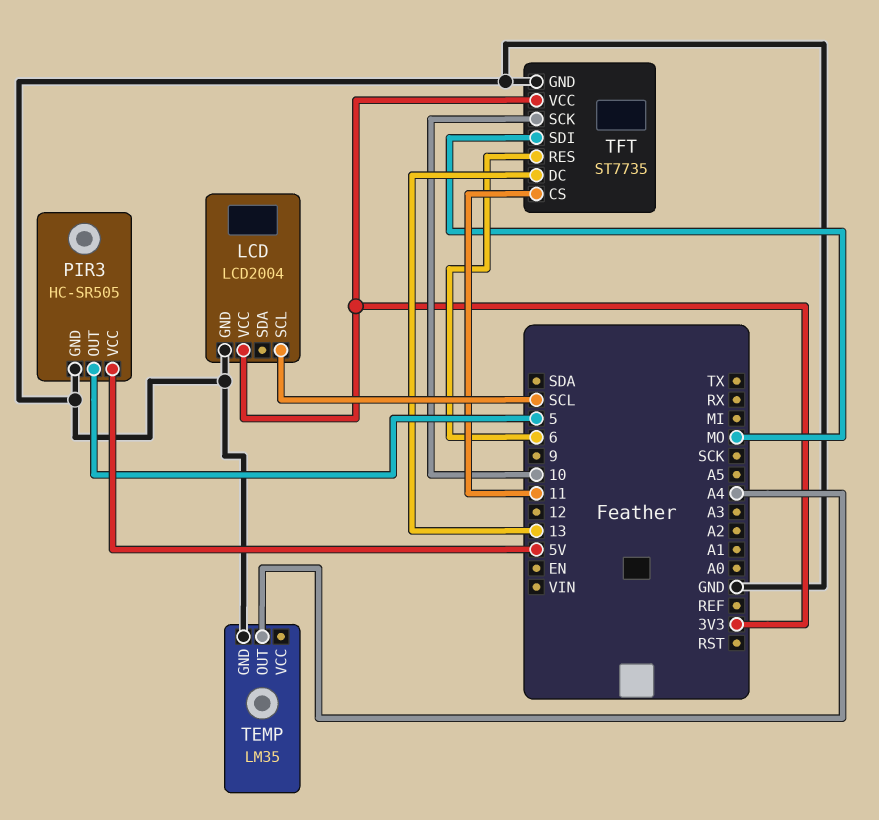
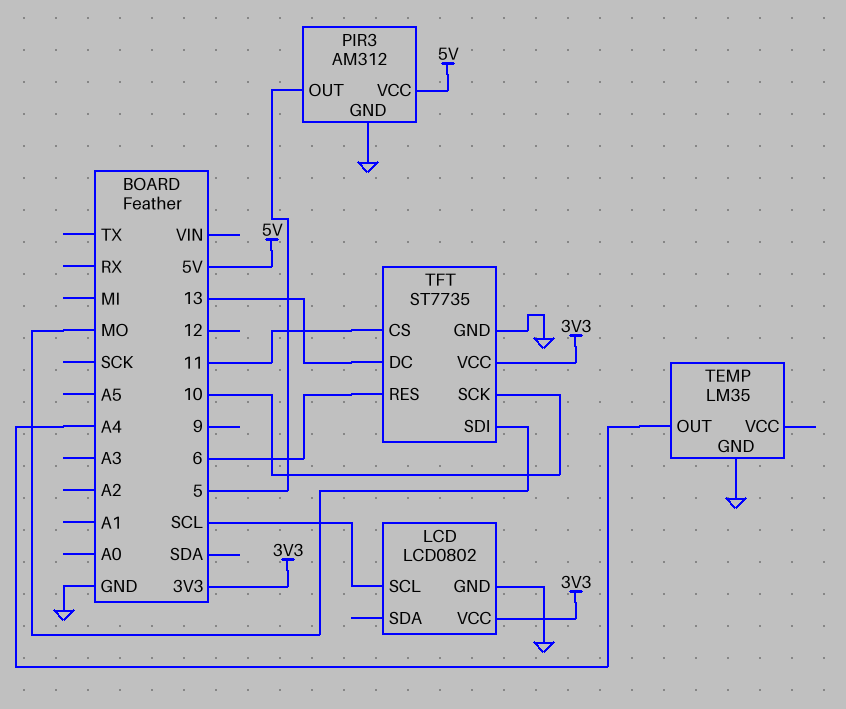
LCD: LCD2004 -> LCD0802
PIR3: HC-SR505 -> AM312

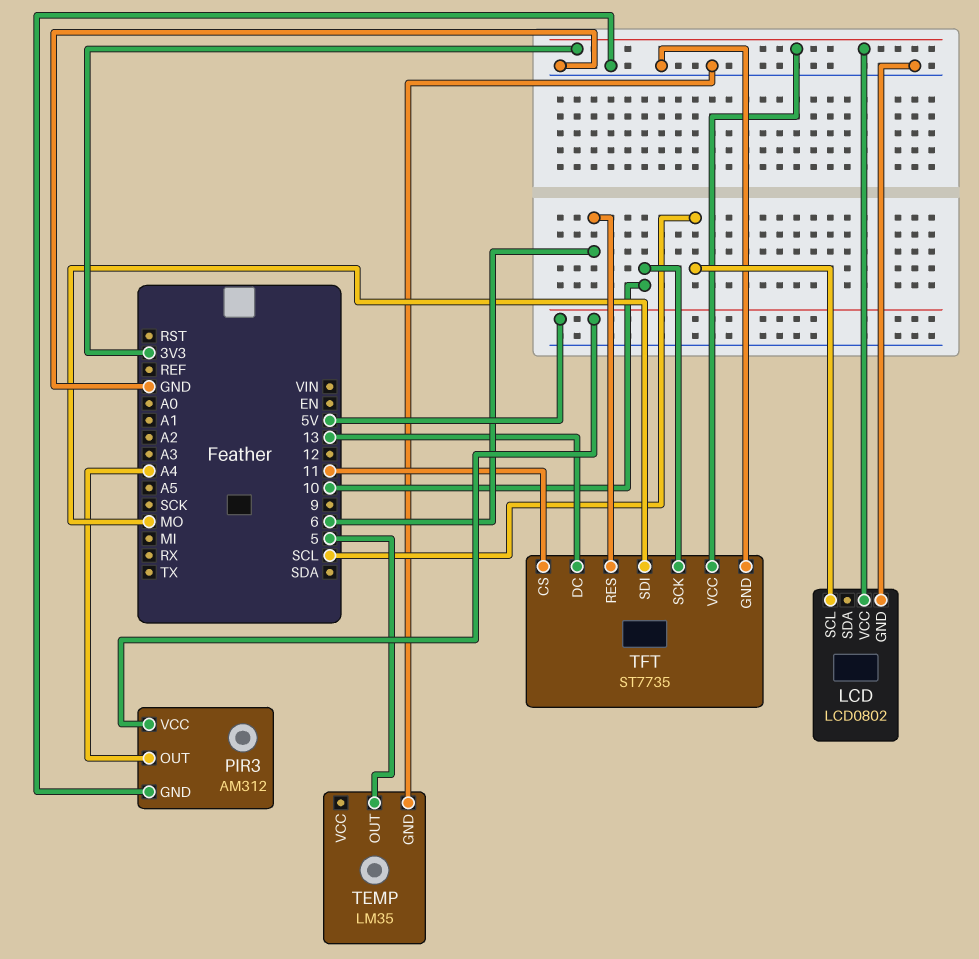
PIR3 pin OUT: 5 -> A4
TEMP pin OUT: A4 -> 5

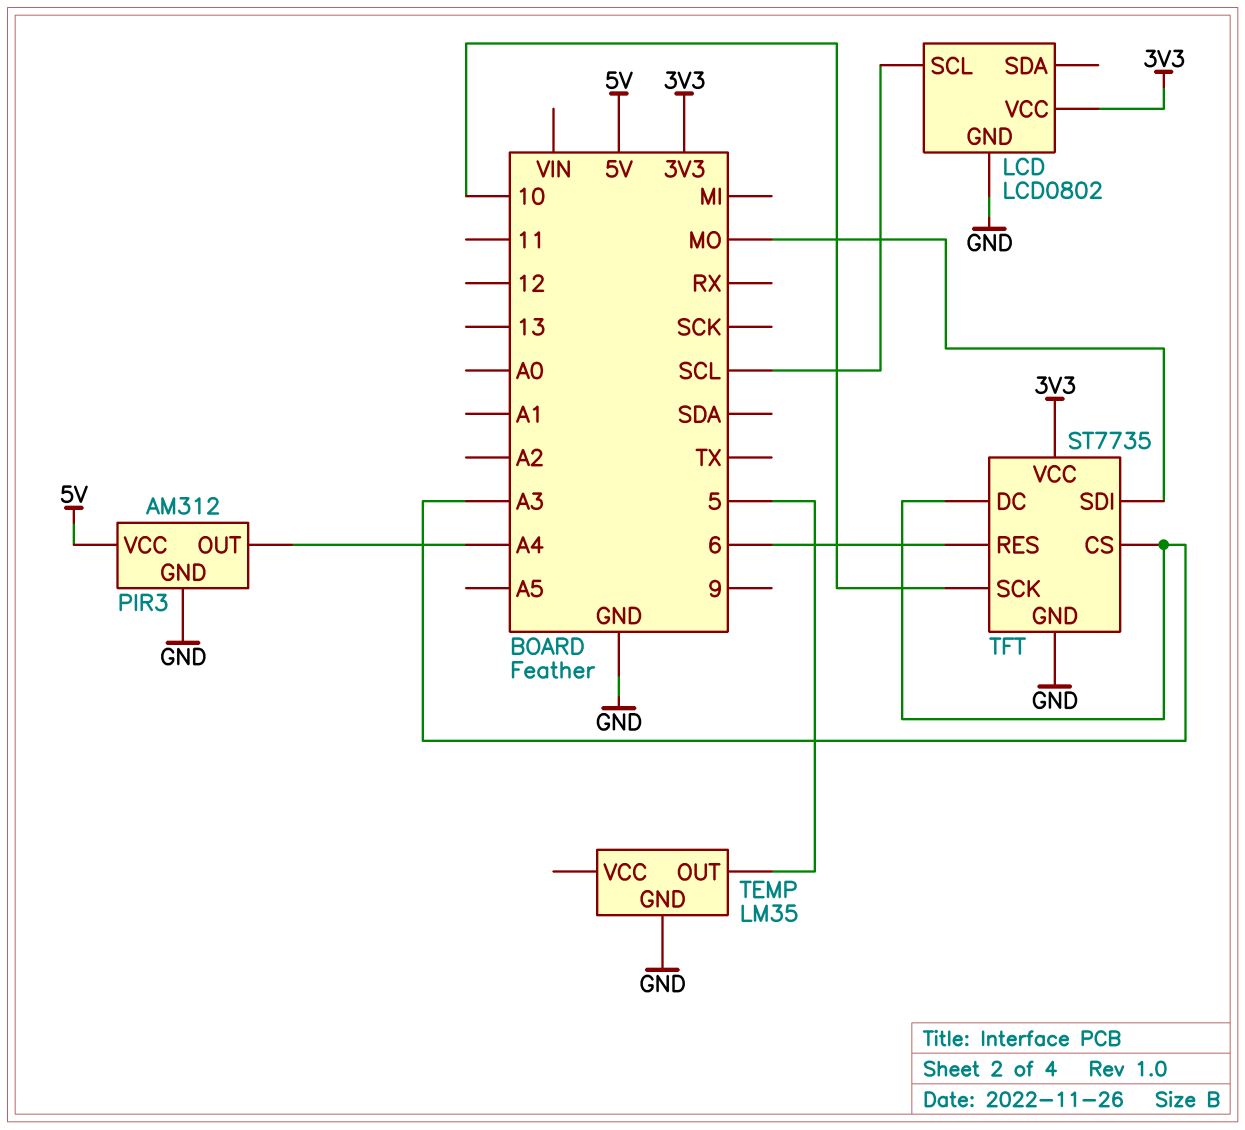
TFT pin CS: 11 -> A3
TFT pin DC: 13 -> A3

